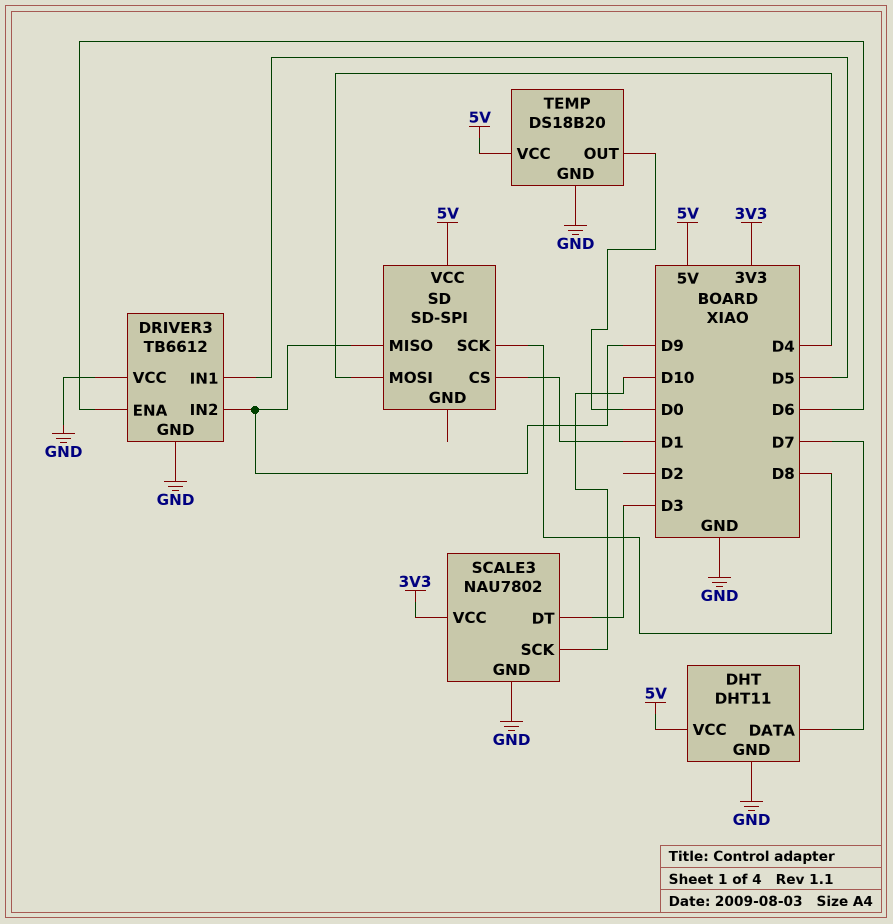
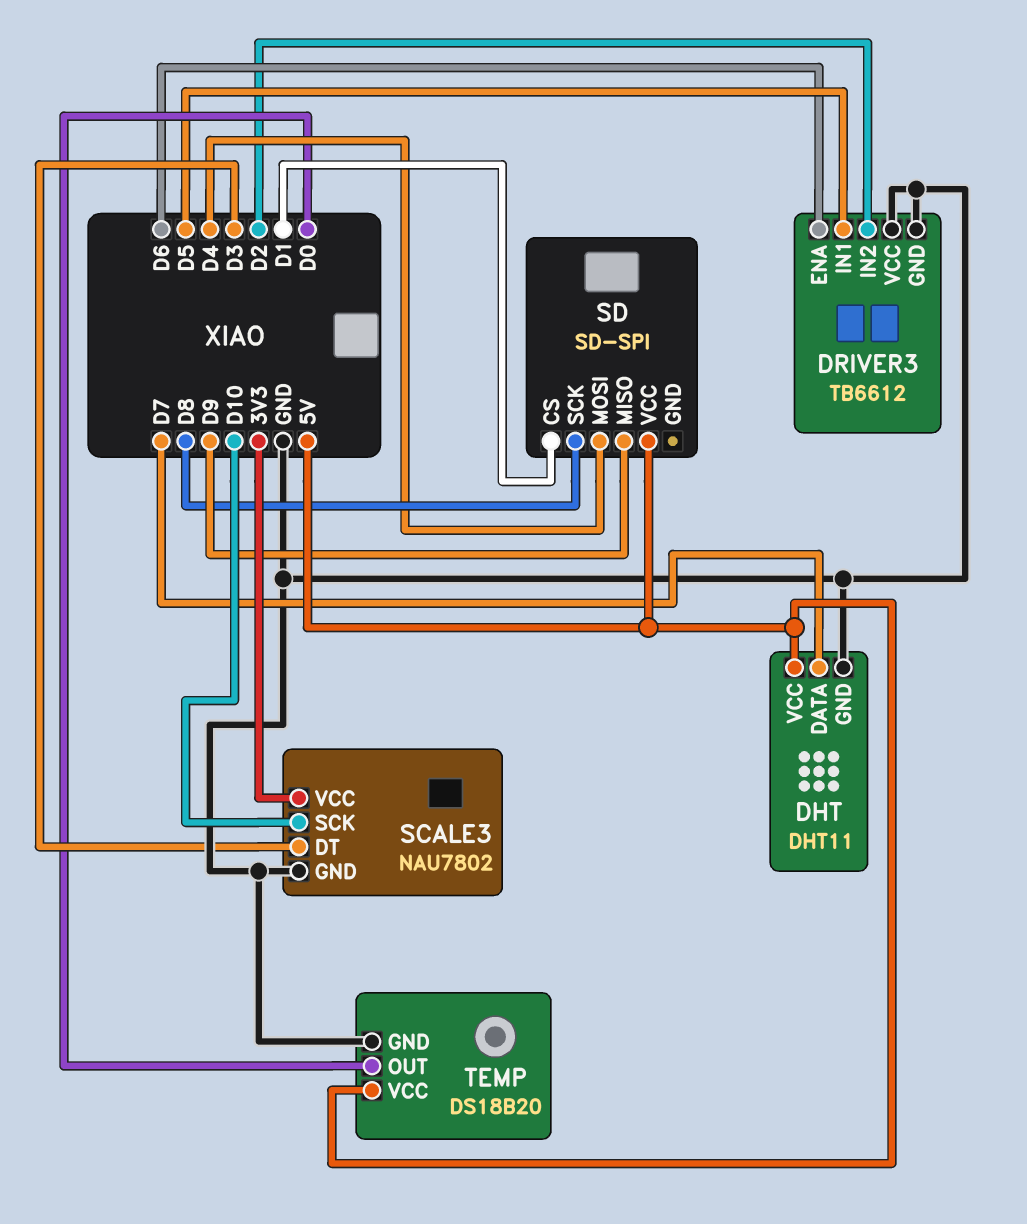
DRIVER3 pin IN2: D9 -> D2

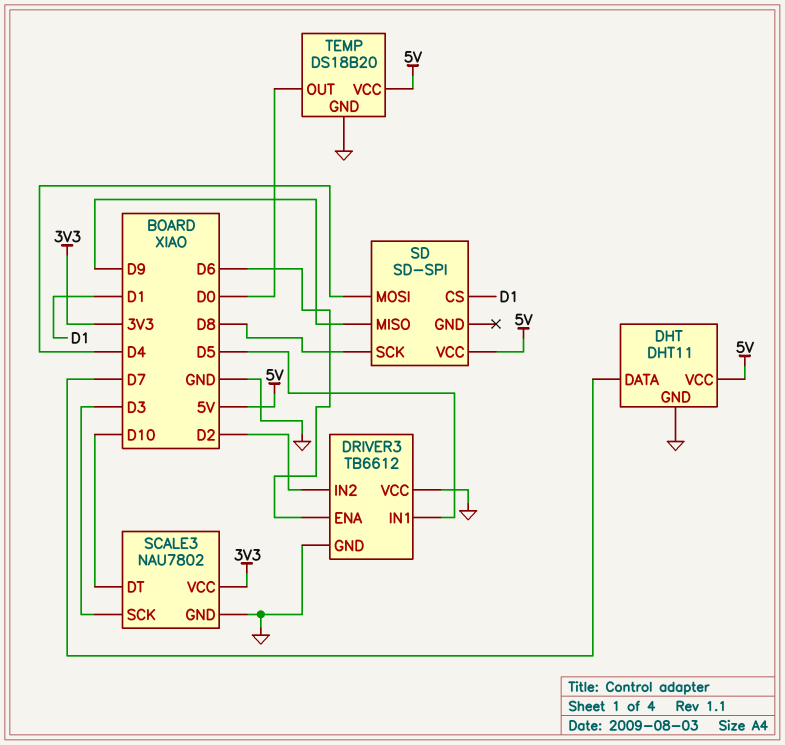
SCALE3 pin DT: D3 -> D10
SCALE3 pin SCK: D10 -> D3

